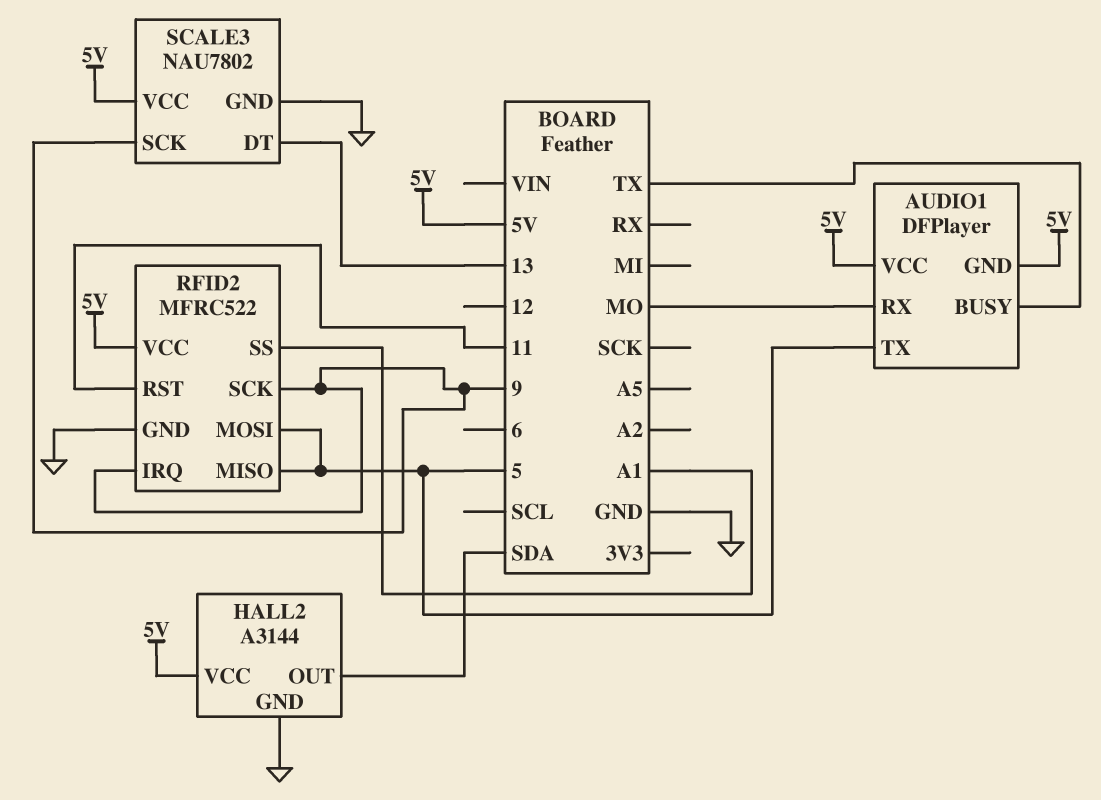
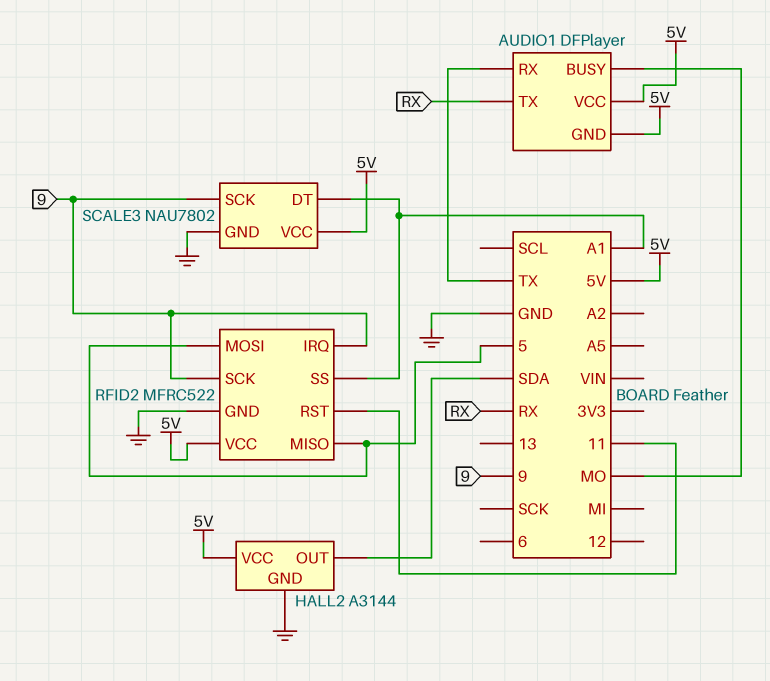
AUDIO1 pin BUSY: TX -> MO
AUDIO1 pin RX: MO -> TX
AUDIO1 pin TX: 5 -> RX
SCALE3 pin DT: 13 -> A1

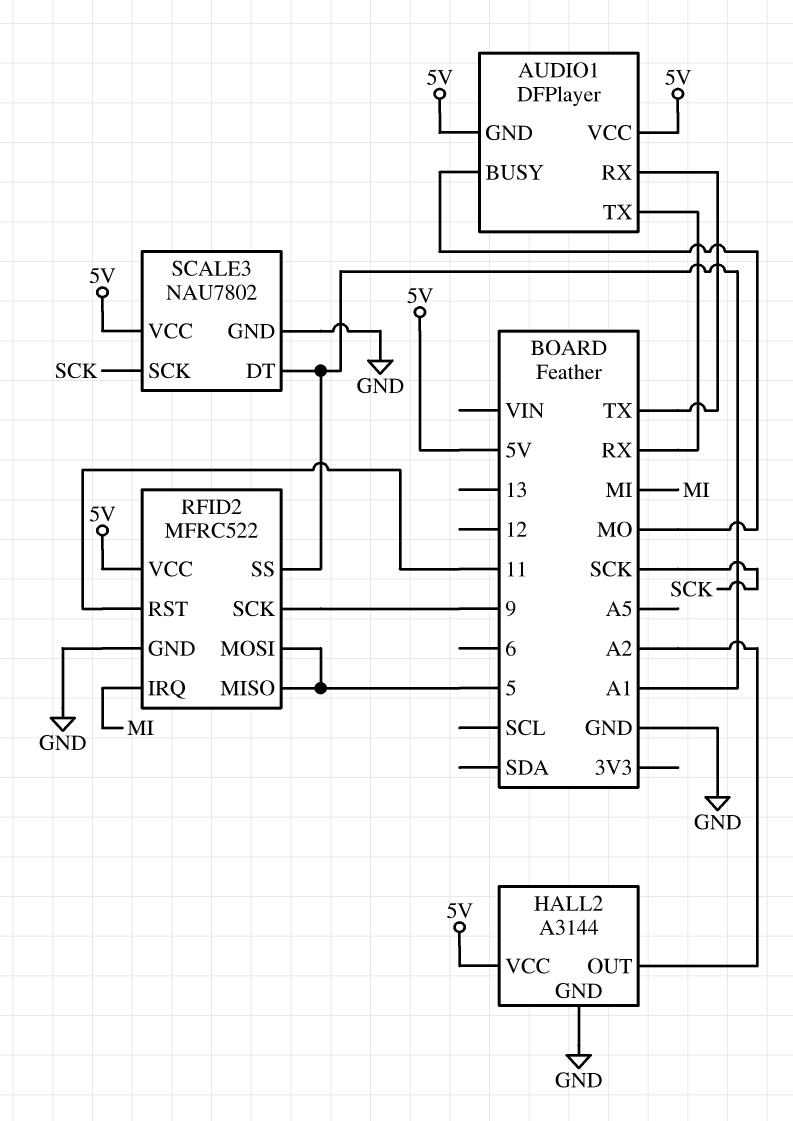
HALL2 pin OUT: SDA -> A2
RFID2 pin IRQ: 9 -> MI
SCALE3 pin SCK: 9 -> SCK

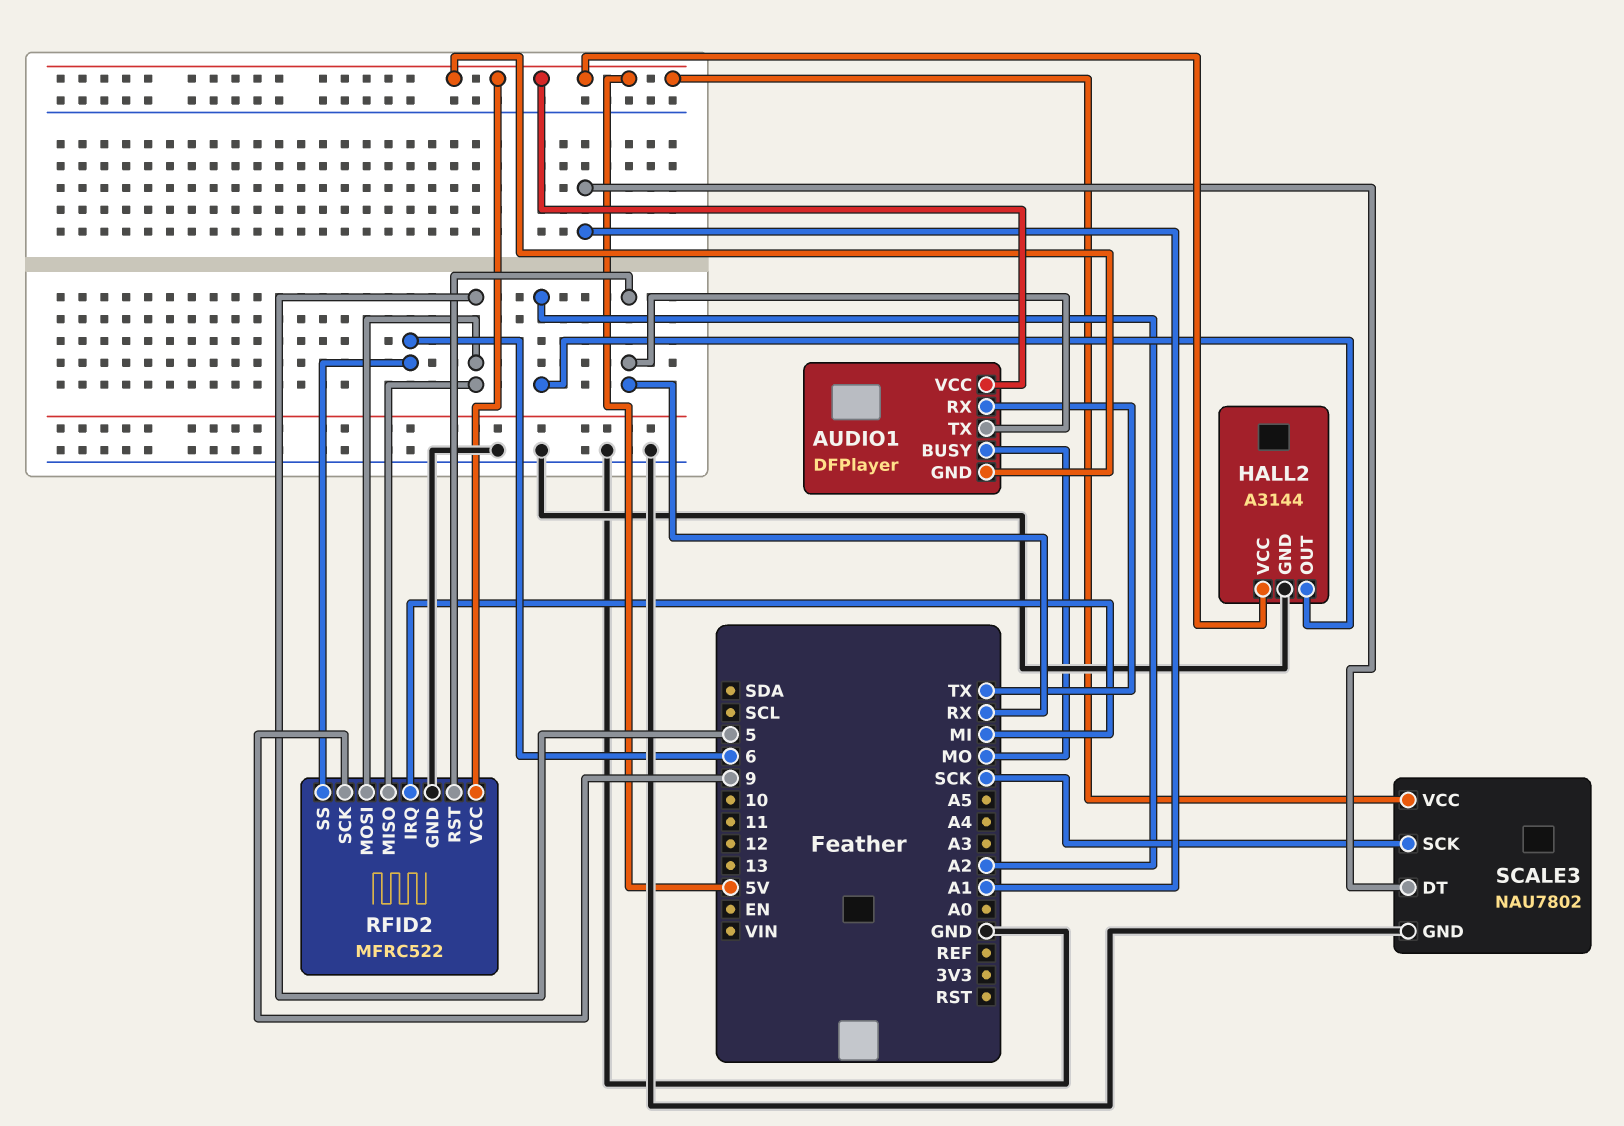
RFID2 pin RST: 11 -> RX
RFID2 pin SS: A1 -> 6

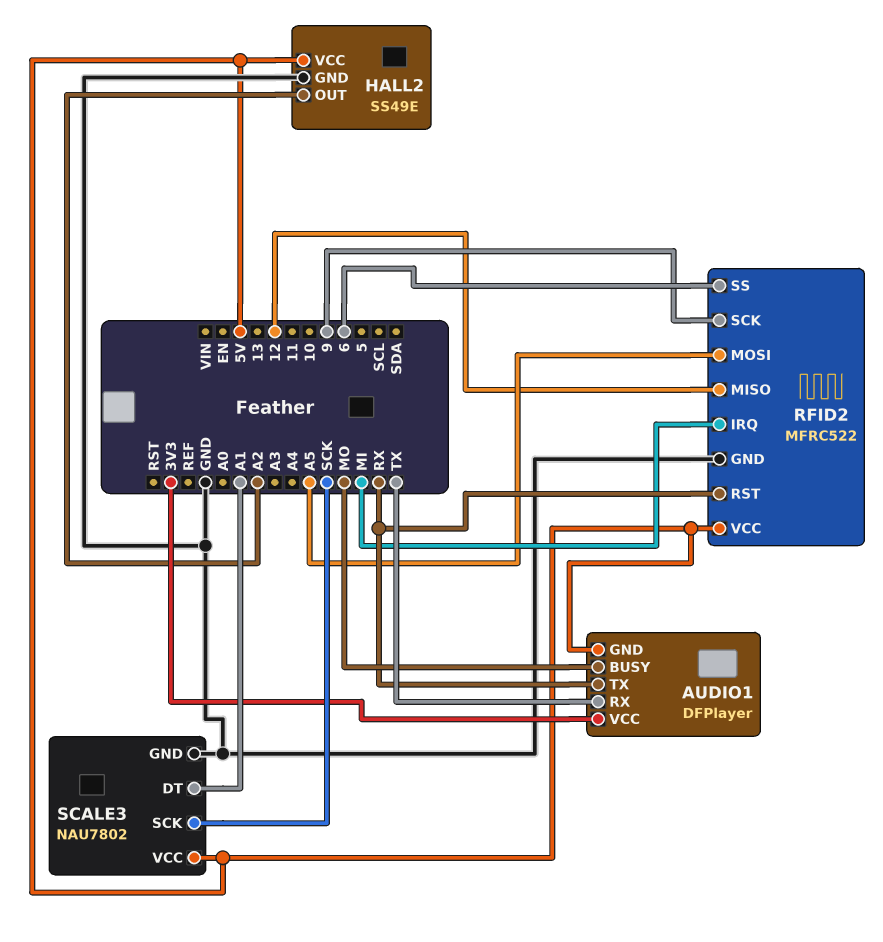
AUDIO1 pin VCC: 5V -> 3V3
HALL2: A3144 -> SS49E
RFID2 pin MISO: 5 -> 12
RFID2 pin MOSI: 5 -> A5

